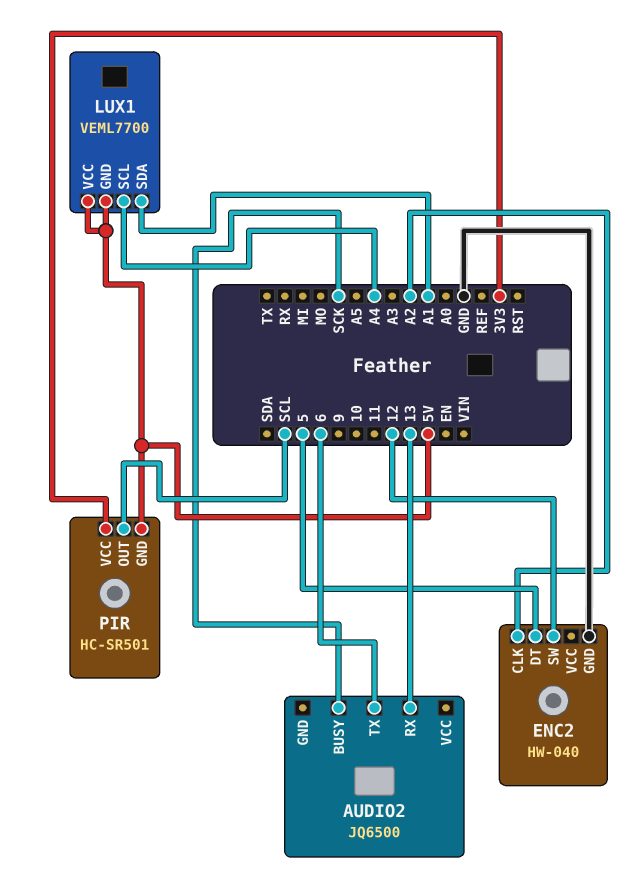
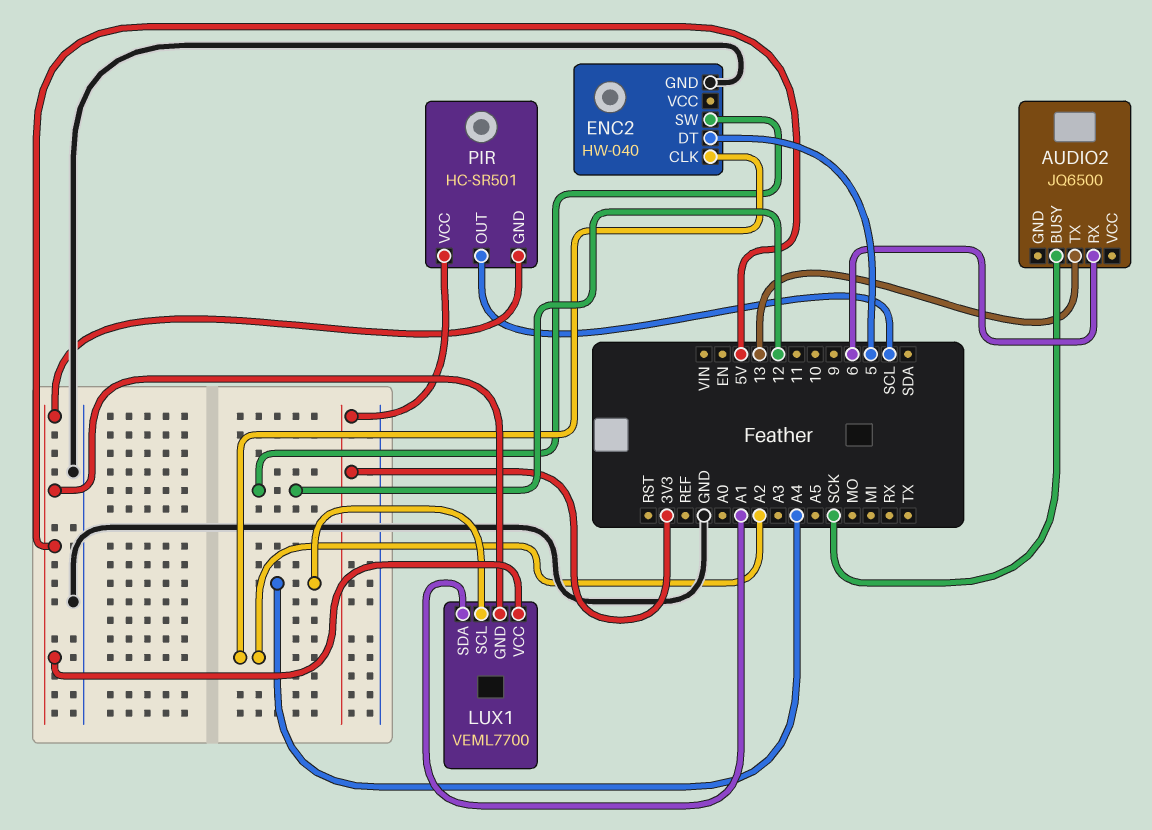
AUDIO2 pin RX: 13 -> 6
AUDIO2 pin TX: 6 -> 13

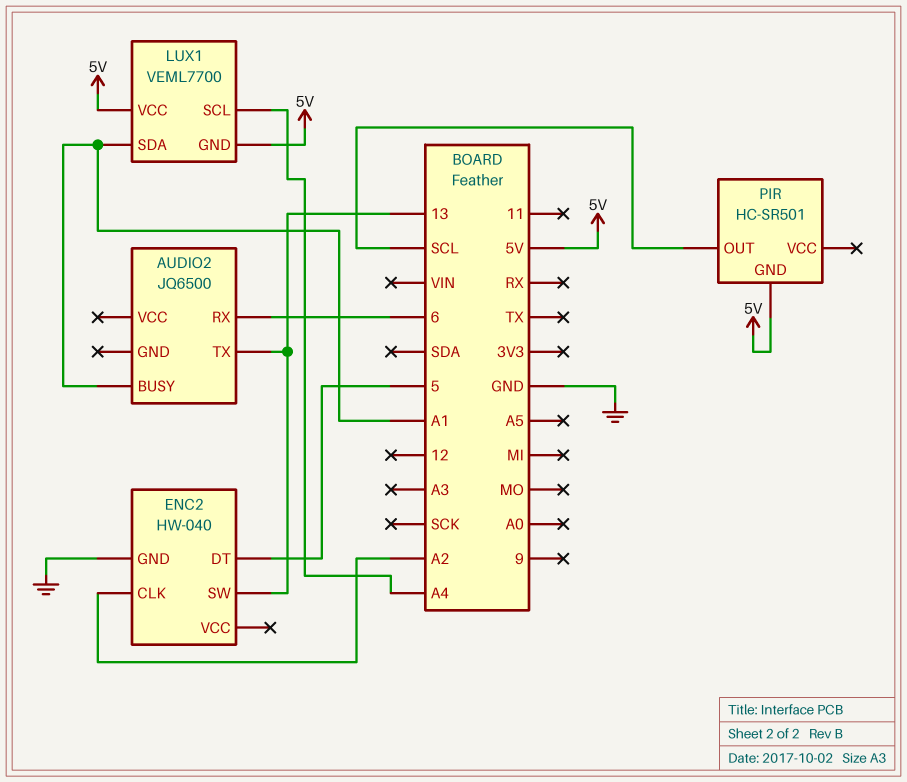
AUDIO2 pin BUSY: SCK -> A1
ENC2 pin SW: 12 -> 13
PIR pin VCC: 3V3 -> none

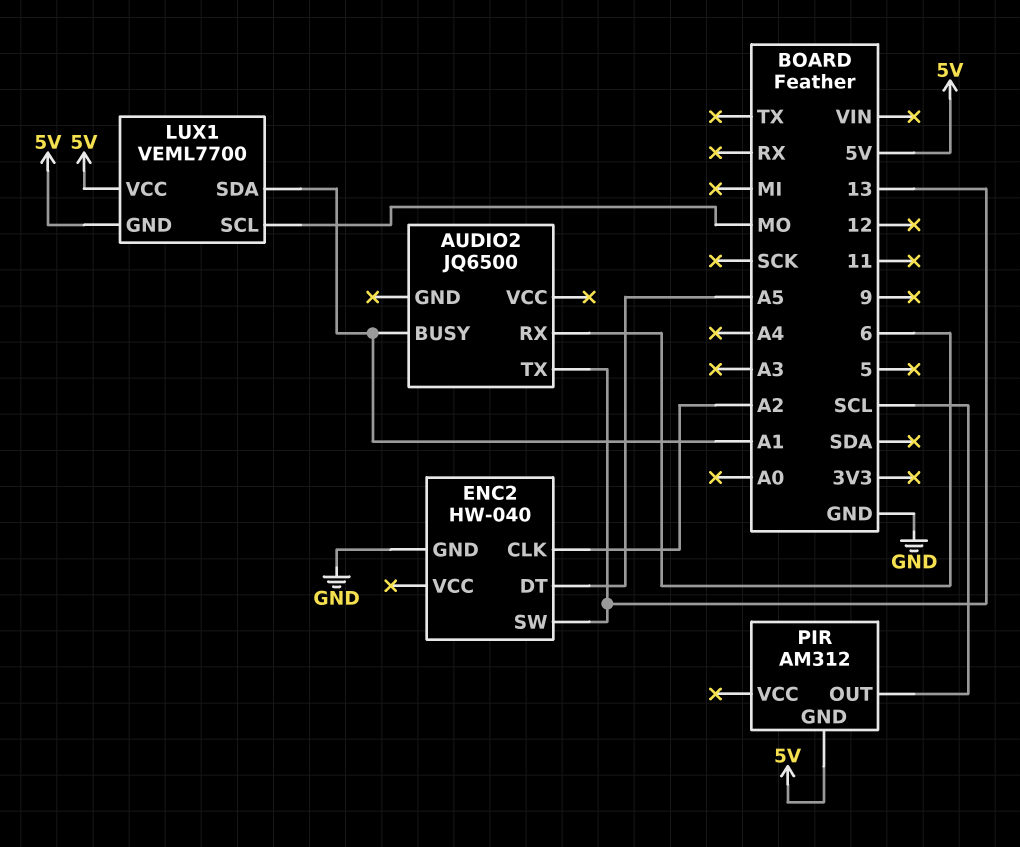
ENC2 pin DT: 5 -> A5
LUX1 pin SCL: A4 -> MO
PIR: HC-SR501 -> AM312

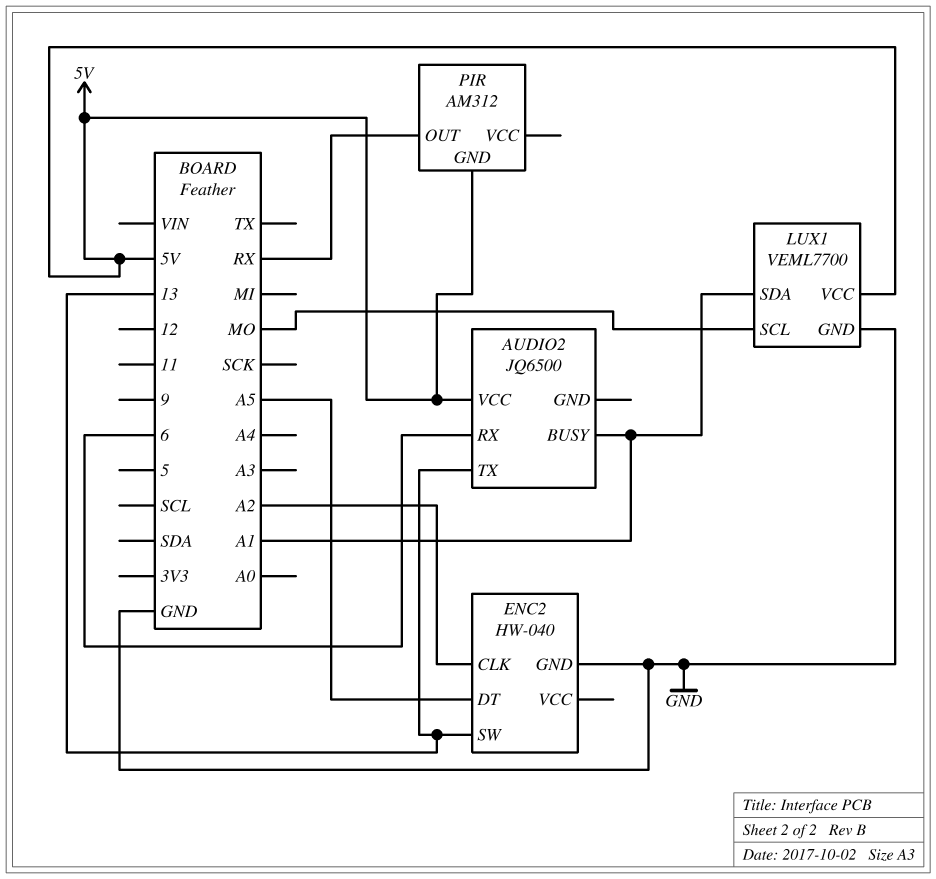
AUDIO2 pin VCC: none -> 5V
LUX1 pin GND: 5V -> GND
PIR pin OUT: SCL -> RX

